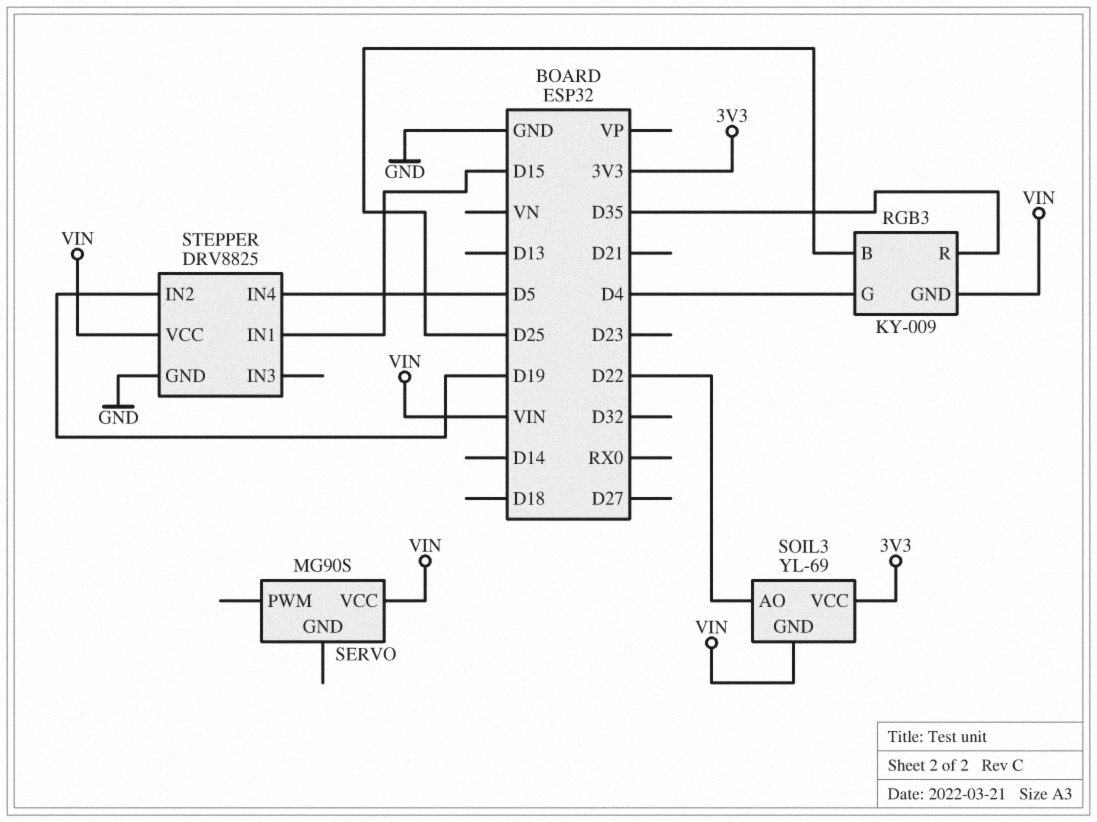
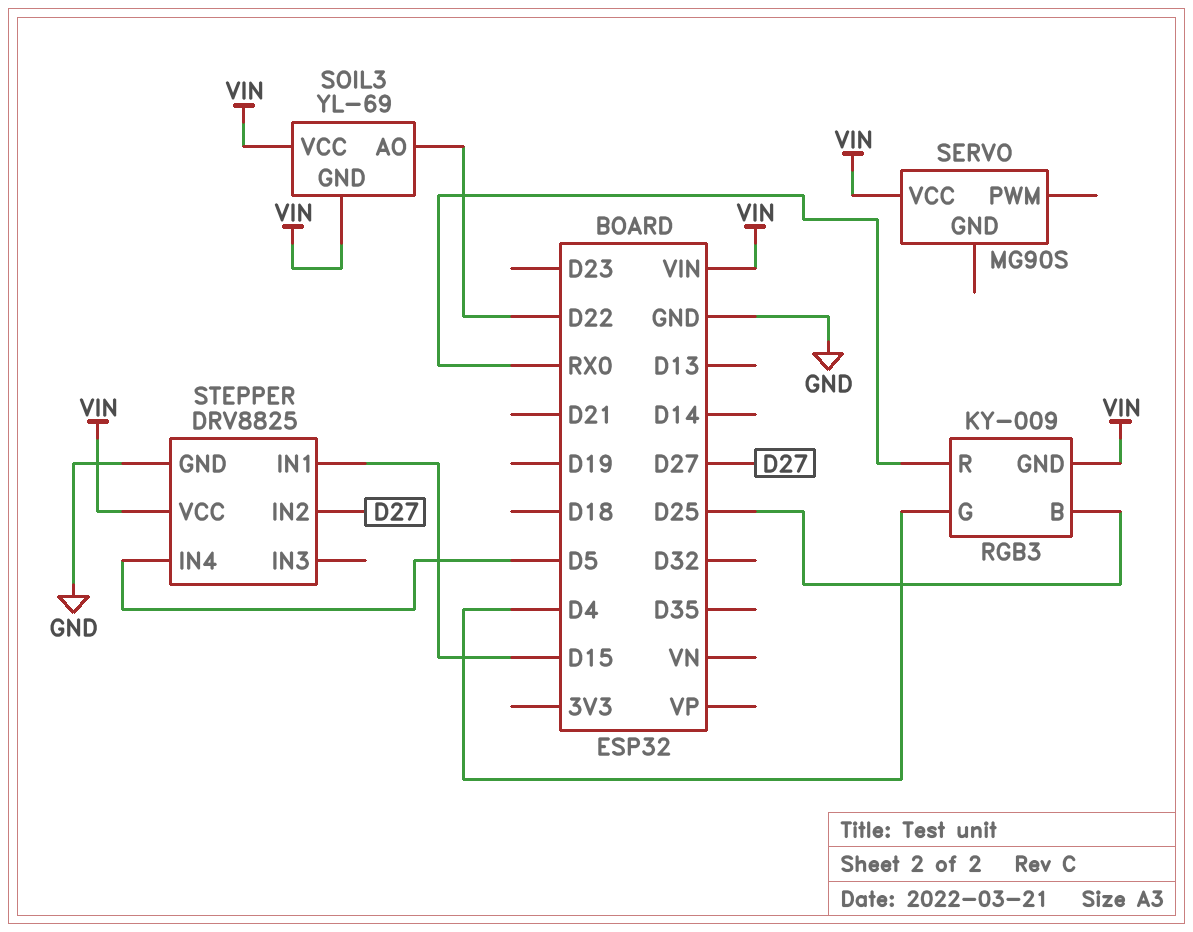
RGB3 pin R: D35 -> RX0
SOIL3 pin VCC: 3V3 -> VIN
STEPPER pin IN2: D19 -> D27

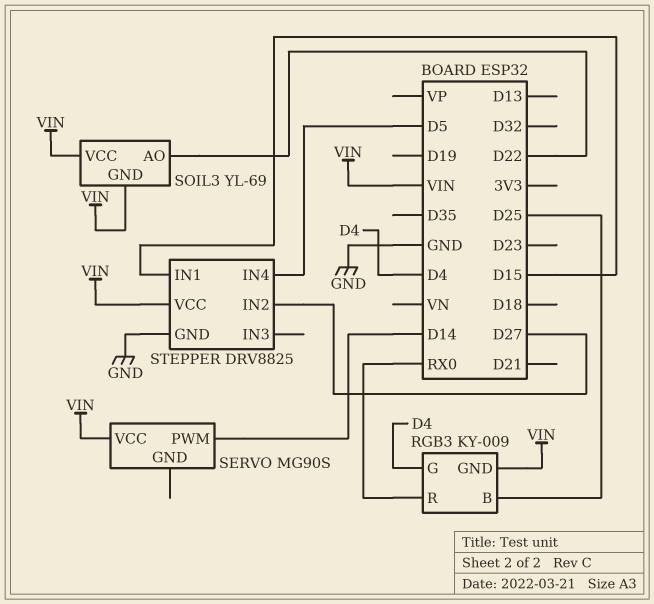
SERVO pin PWM: none -> D14

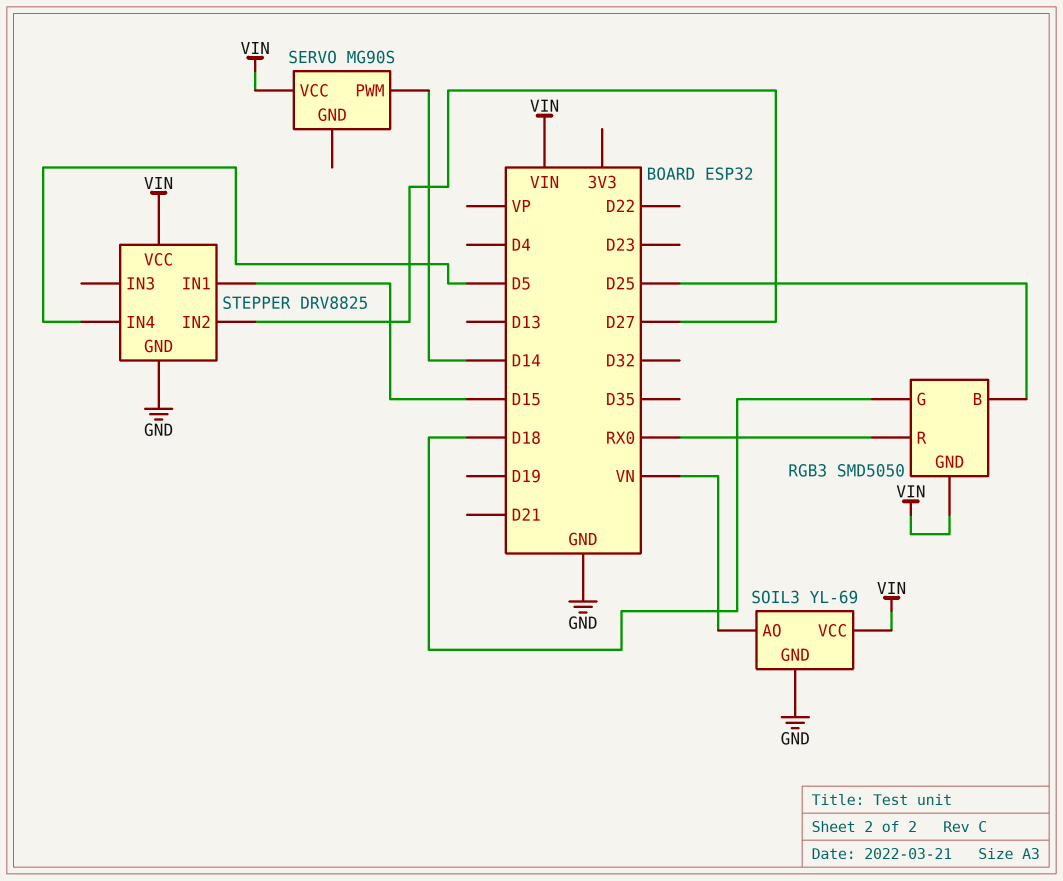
RGB3: KY-009 -> SMD5050
RGB3 pin G: D4 -> D18
SOIL3 pin AO: D22 -> VN
SOIL3 pin GND: VIN -> GND

